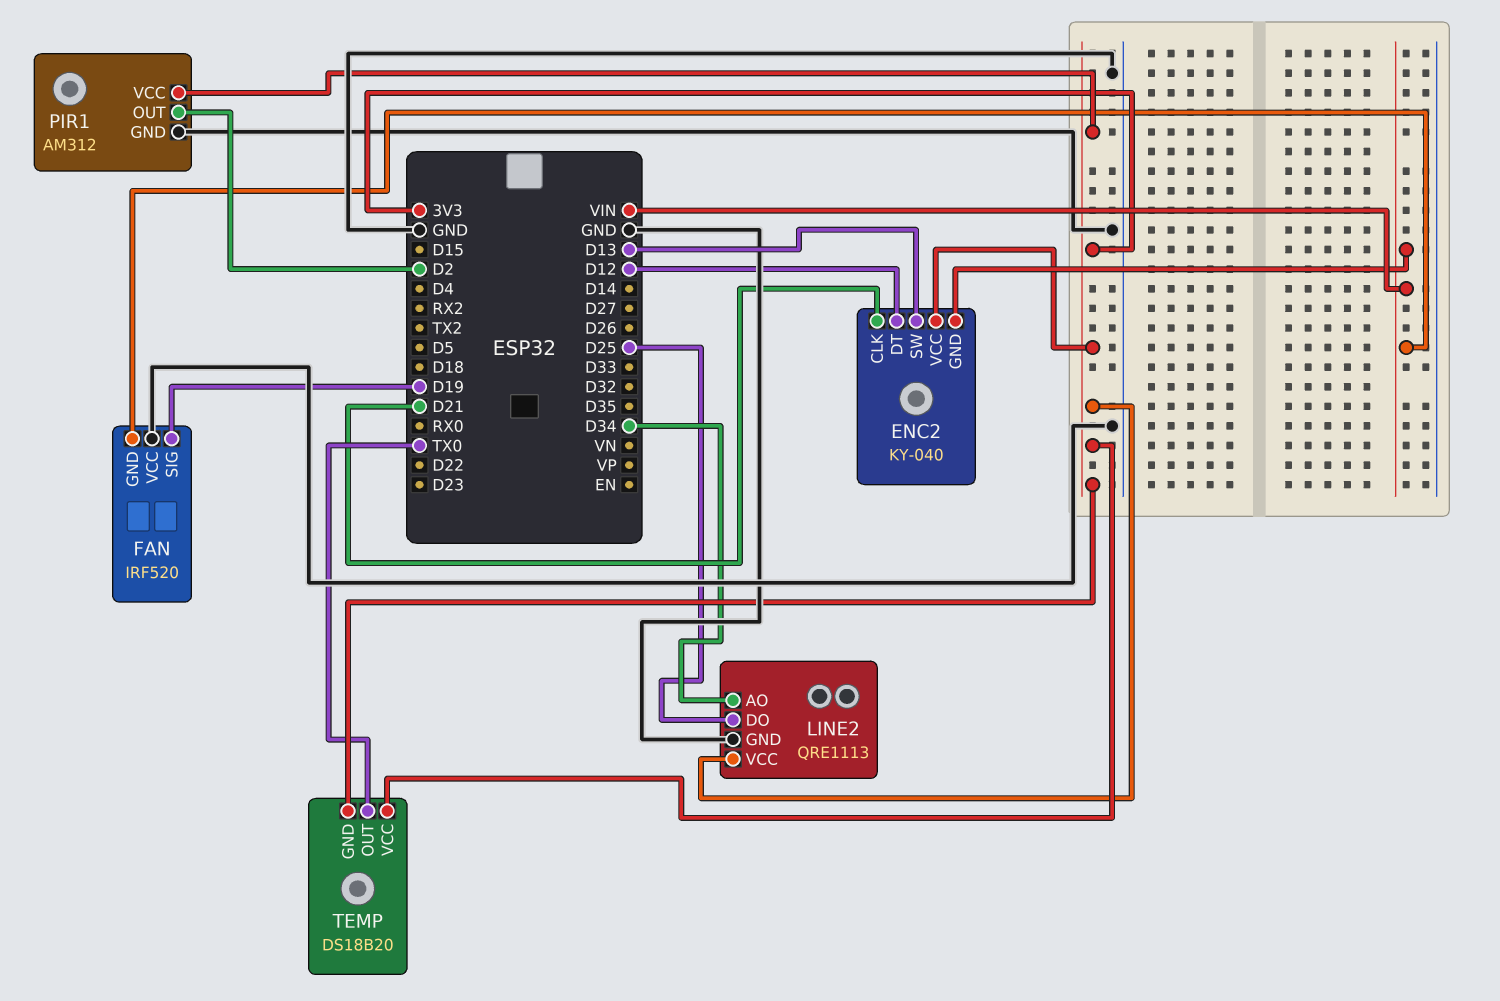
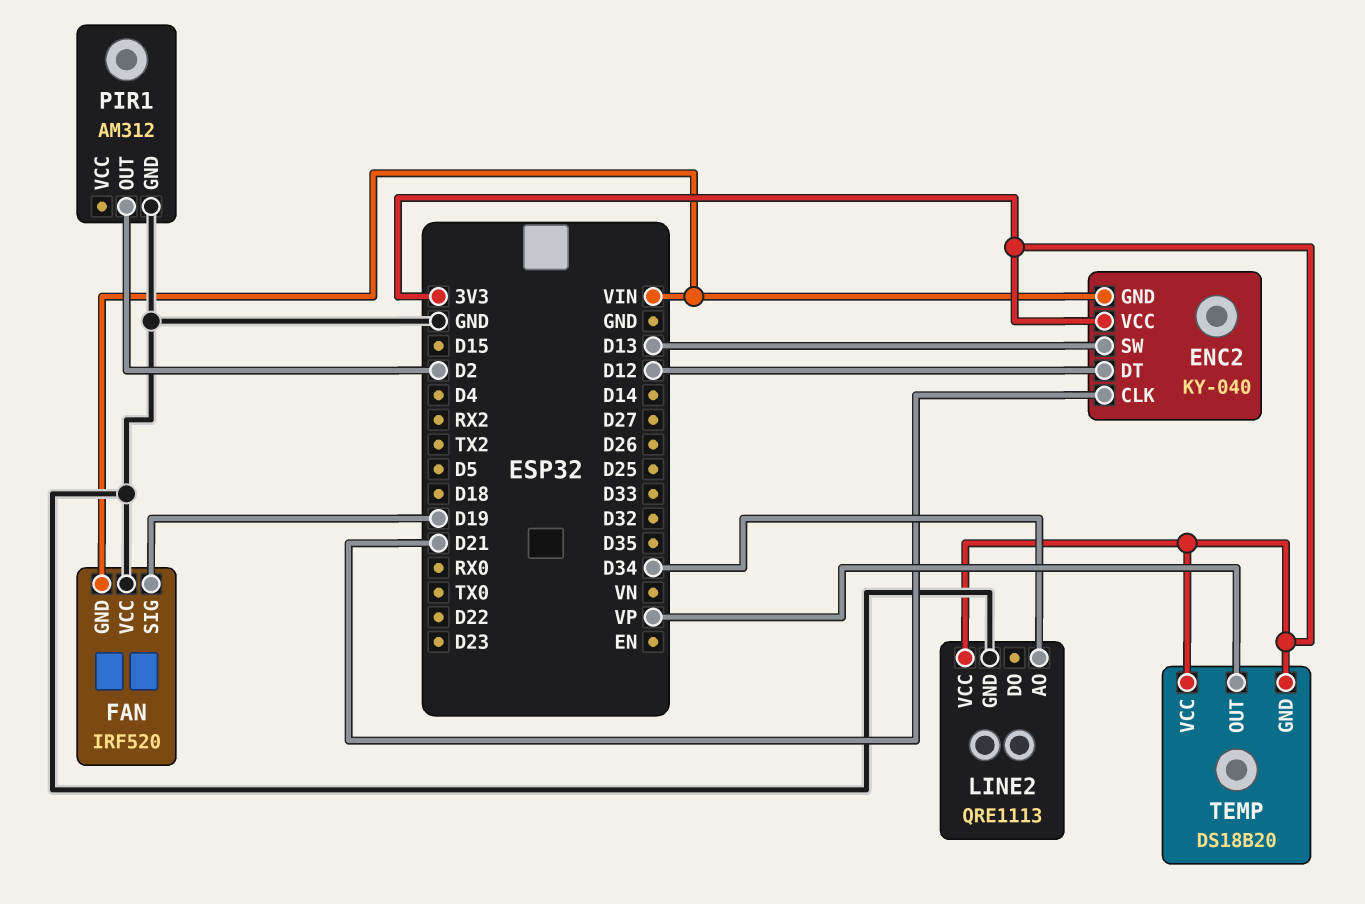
LINE2 pin DO: D25 -> none
PIR1 pin VCC: 3V3 -> none
TEMP pin OUT: TX0 -> VP

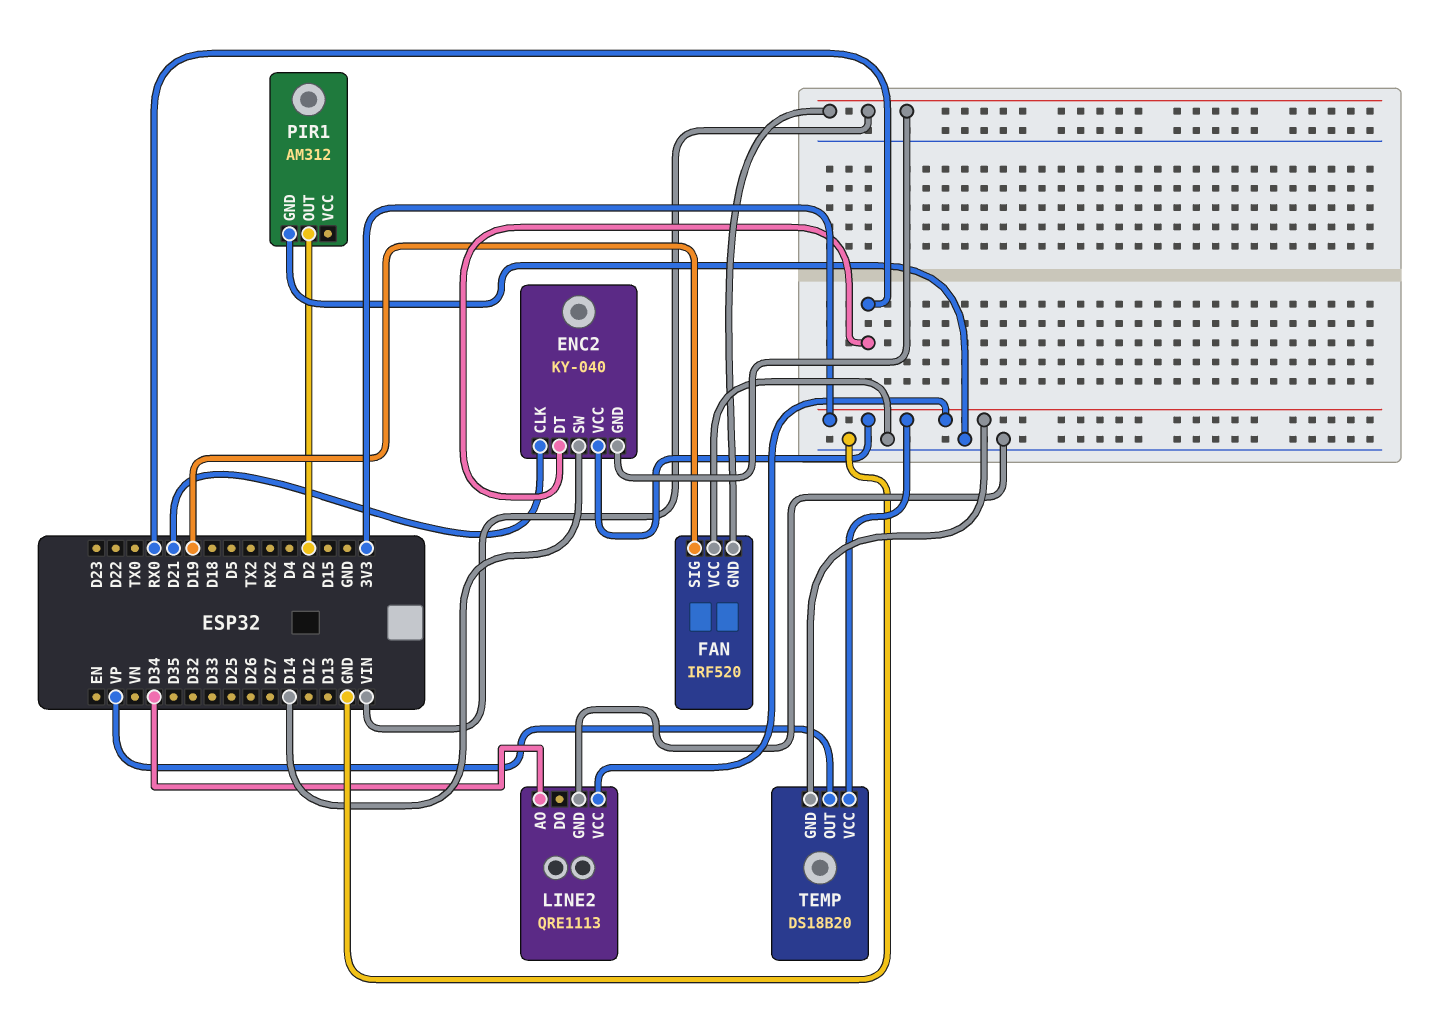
ENC2 pin DT: D12 -> RX0
ENC2 pin SW: D13 -> D14

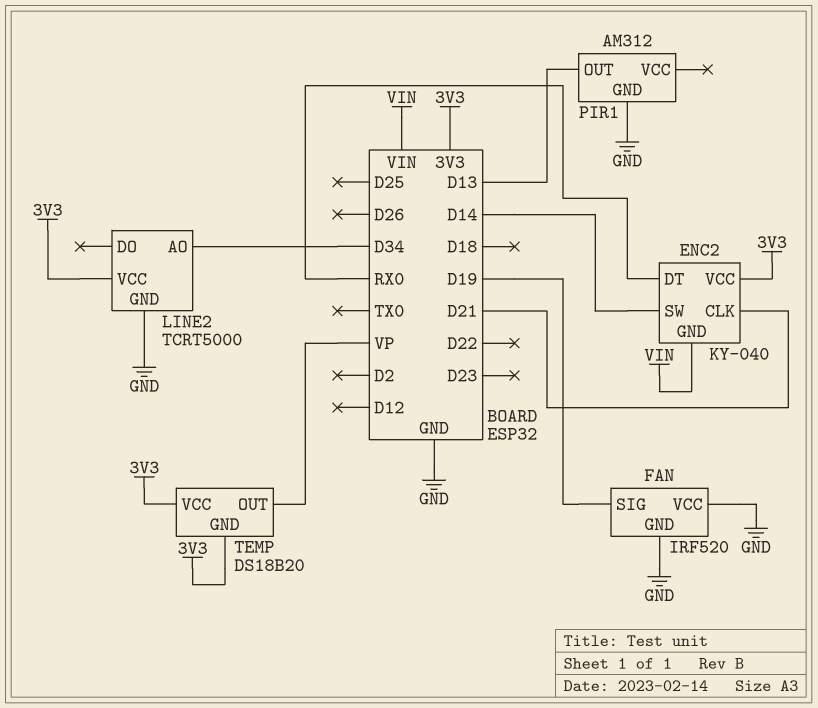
FAN pin GND: VIN -> GND
LINE2: QRE1113 -> TCRT5000
PIR1 pin OUT: D2 -> D13

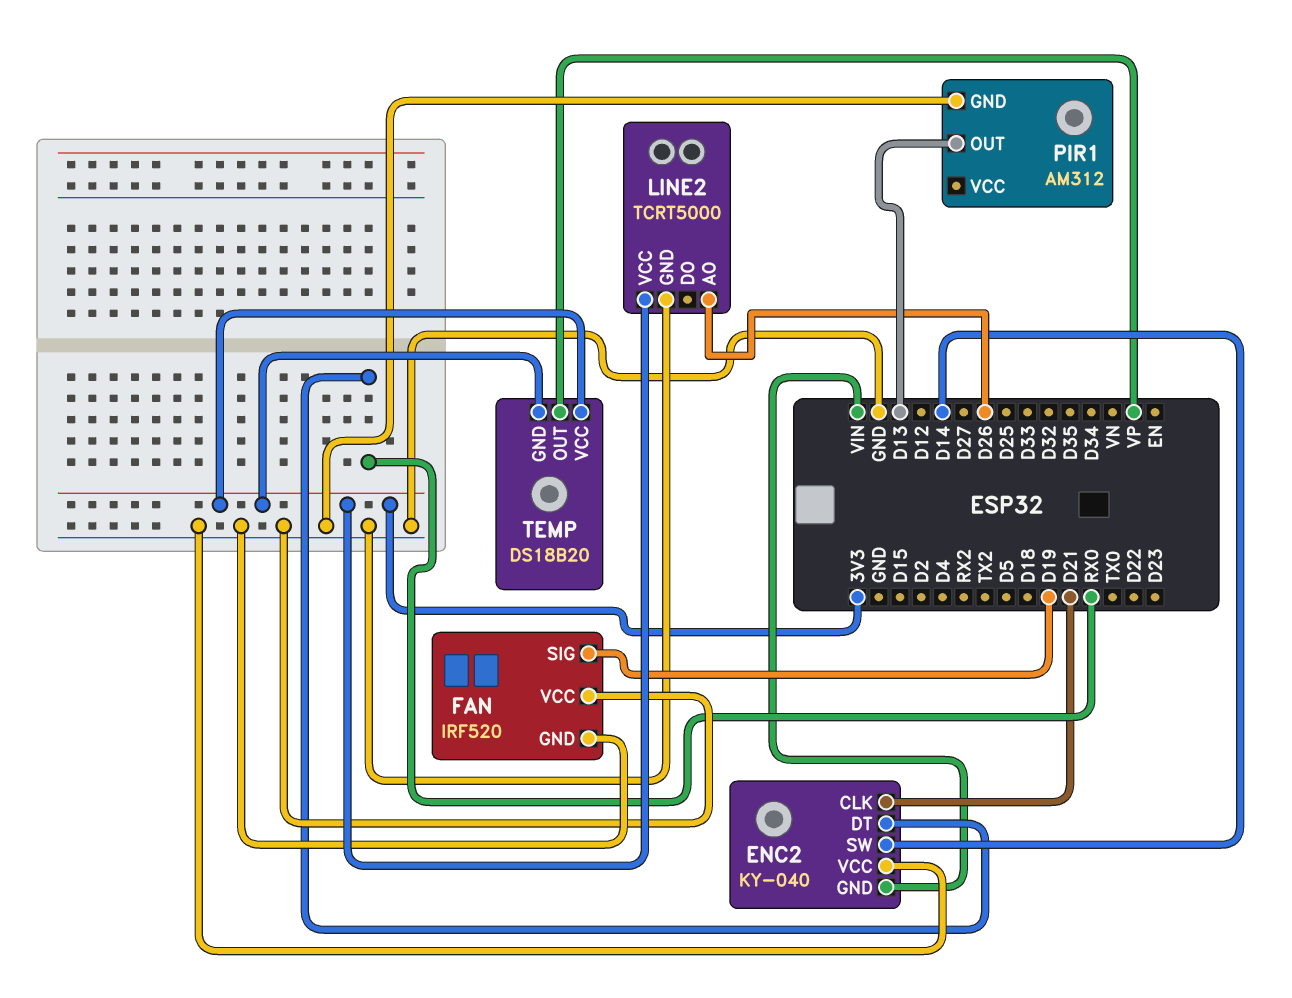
ENC2 pin VCC: 3V3 -> GND
LINE2 pin AO: D34 -> D26

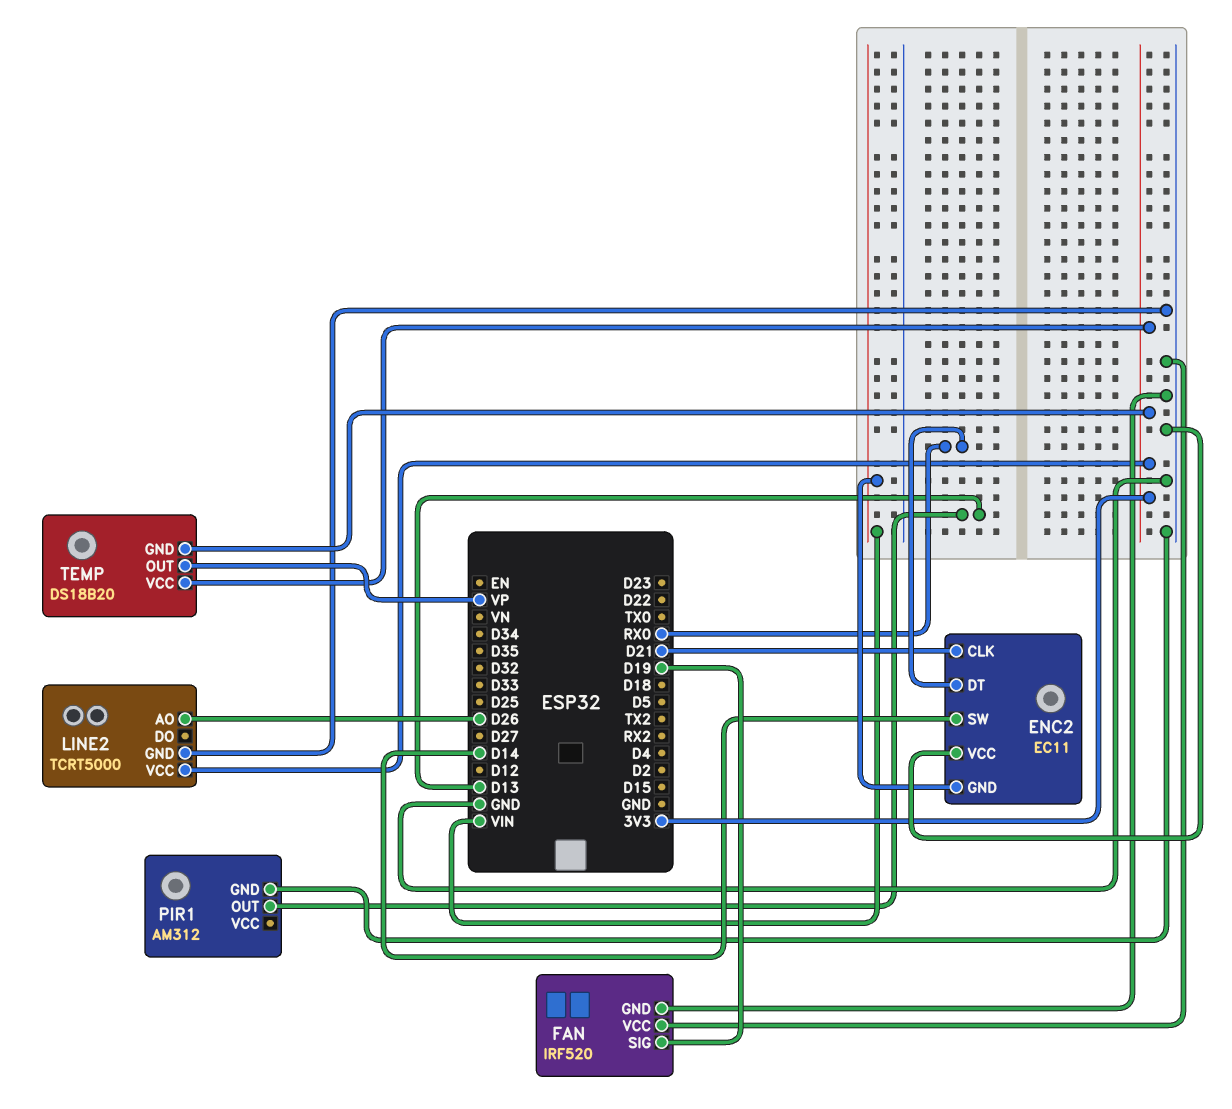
ENC2: KY-040 -> EC11

